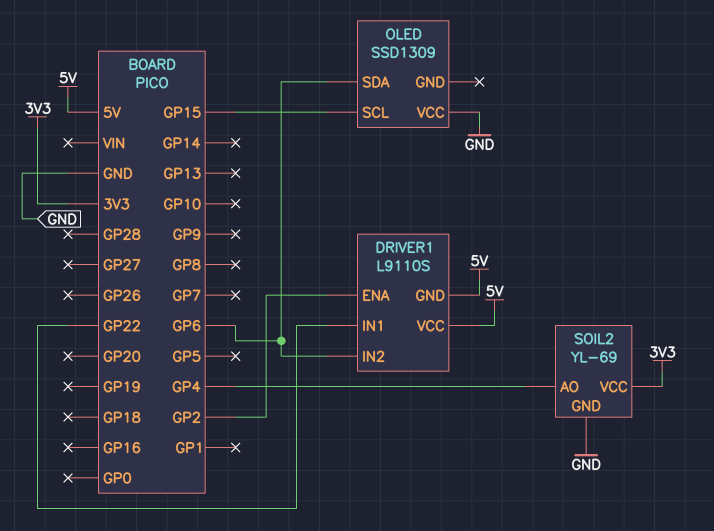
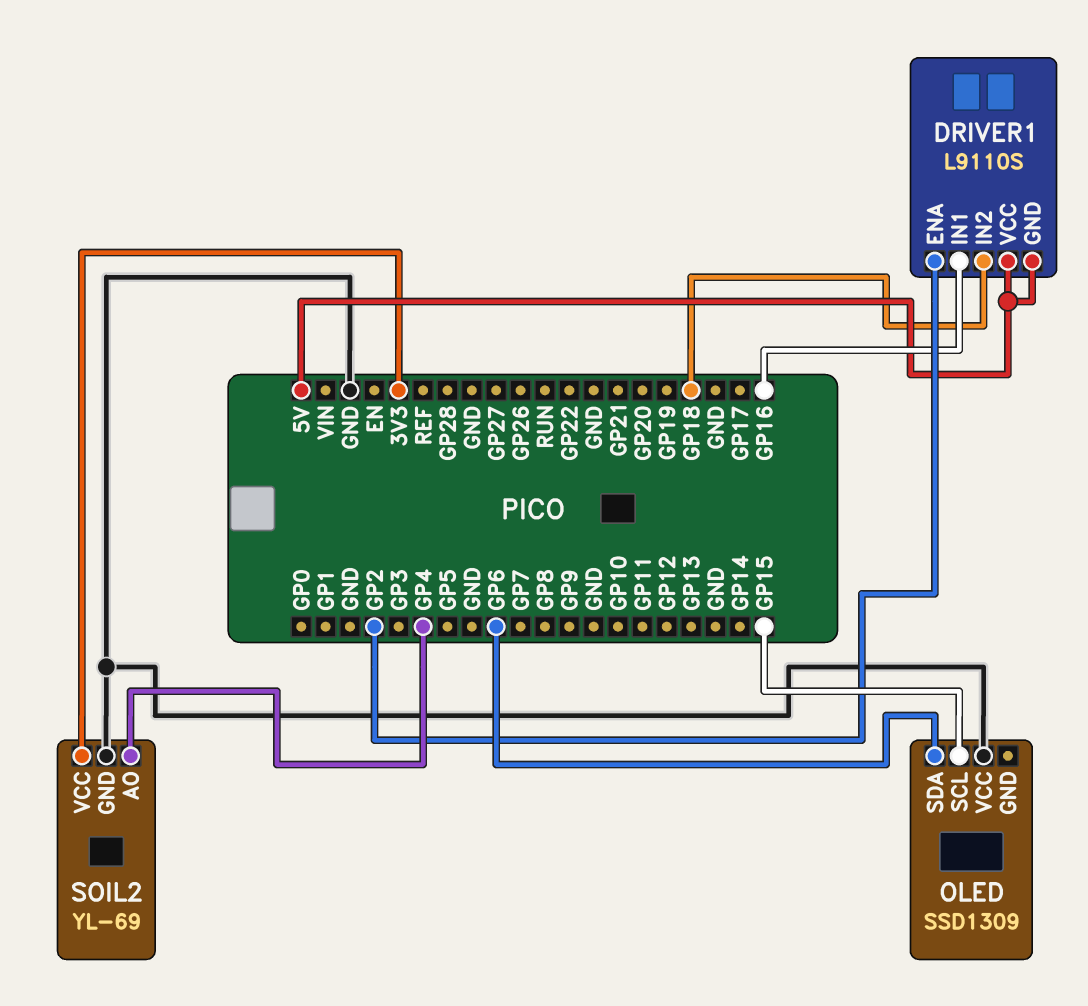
DRIVER1 pin IN1: GP22 -> GP16
DRIVER1 pin IN2: GP6 -> GP18

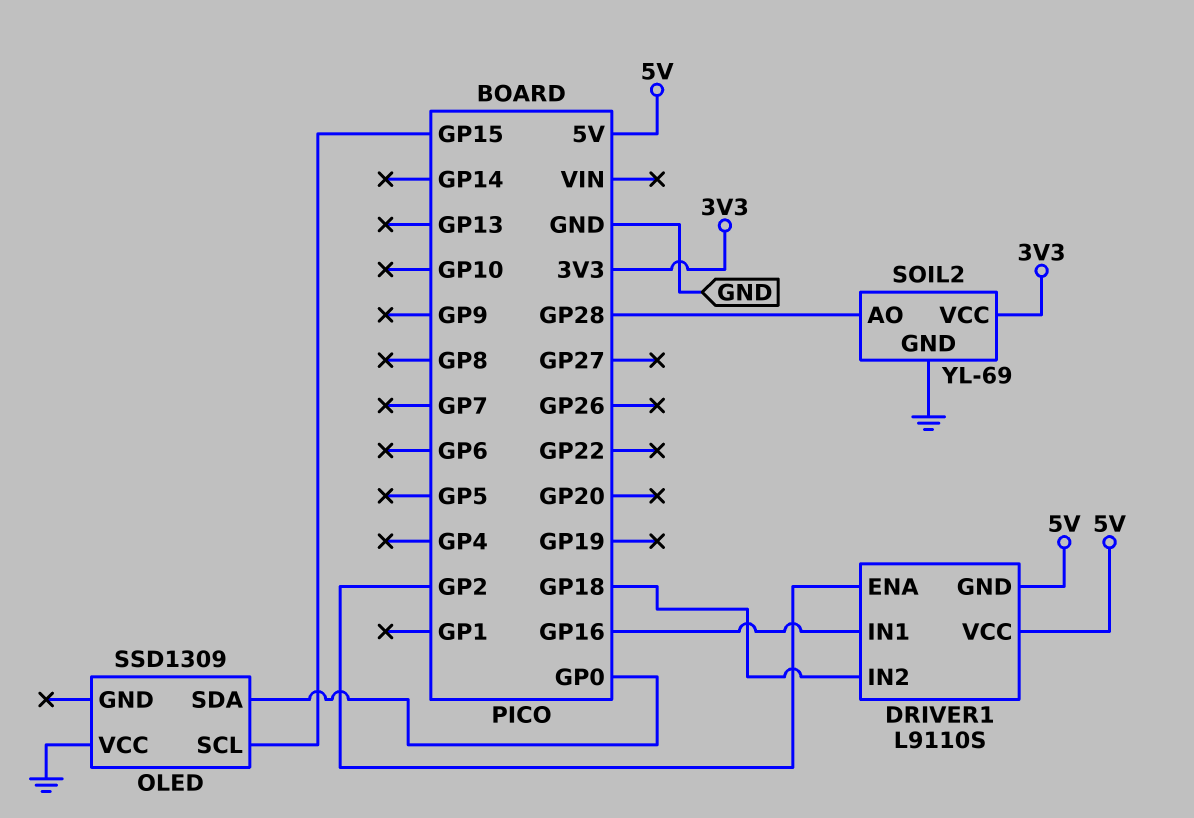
OLED pin SDA: GP6 -> GP0
SOIL2 pin AO: GP4 -> GP28

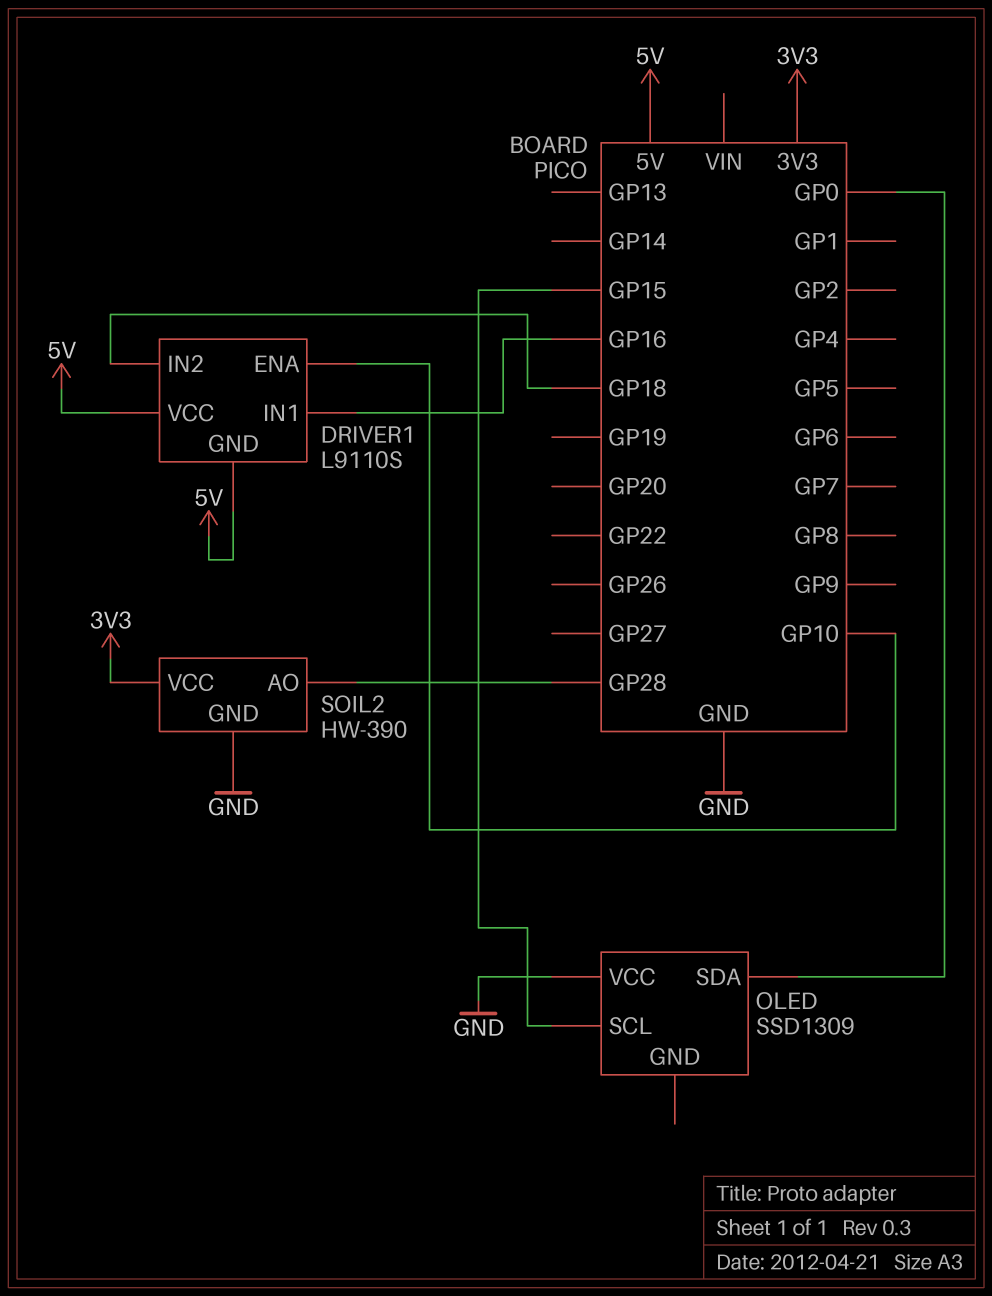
DRIVER1 pin ENA: GP2 -> GP10
SOIL2: YL-69 -> HW-390

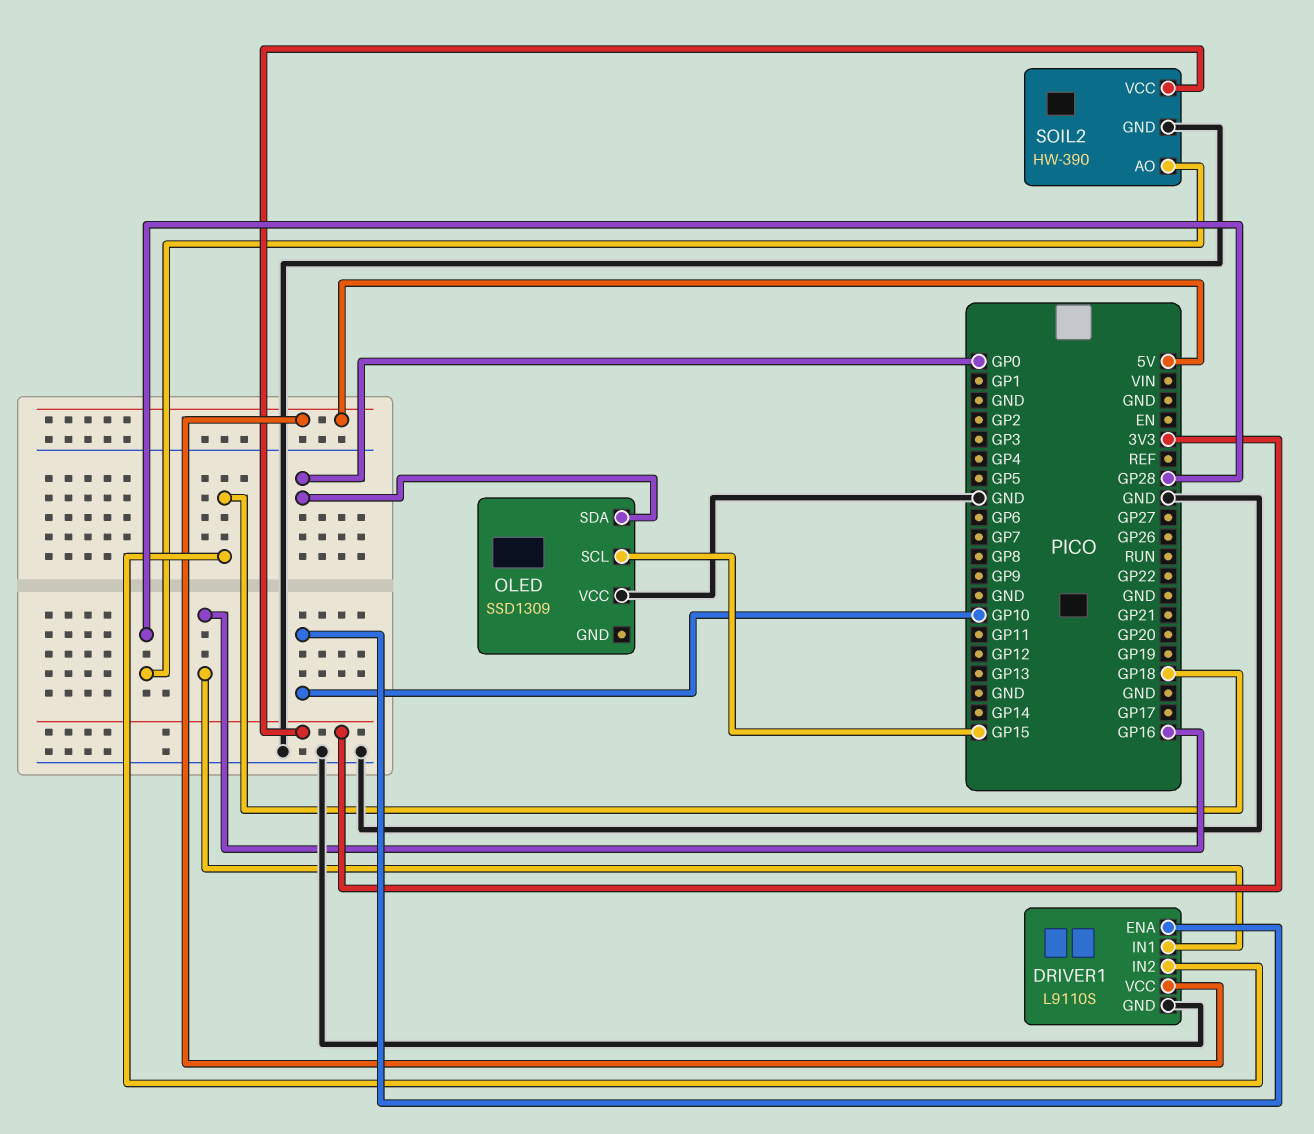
DRIVER1 pin GND: 5V -> GND

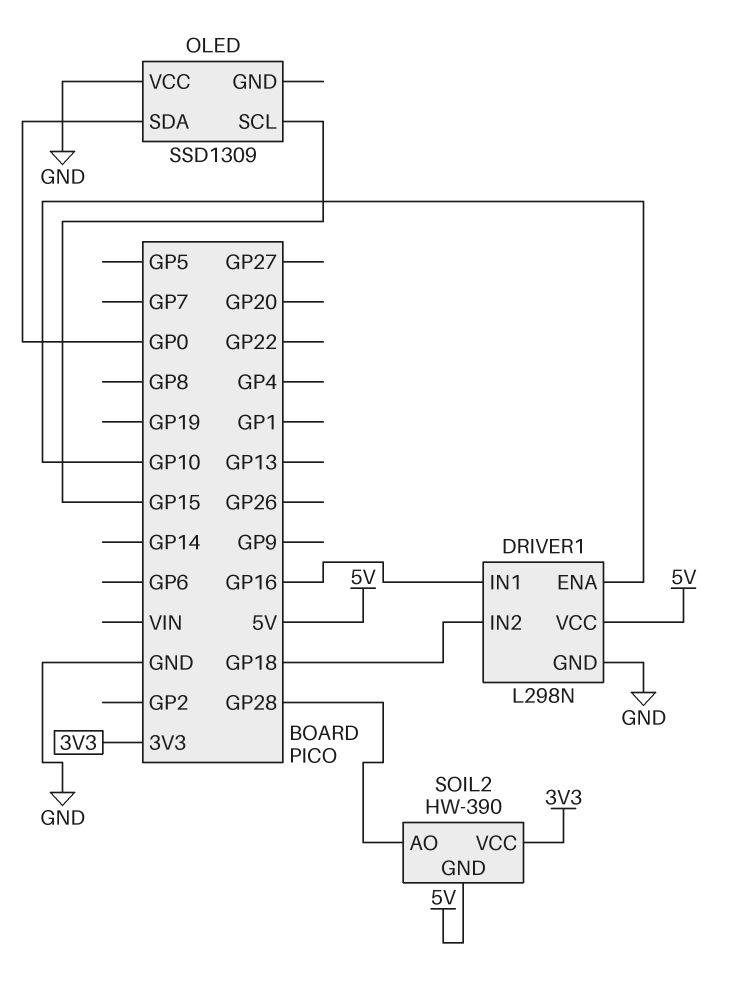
DRIVER1: L9110S -> L298N
SOIL2 pin GND: GND -> 5V

